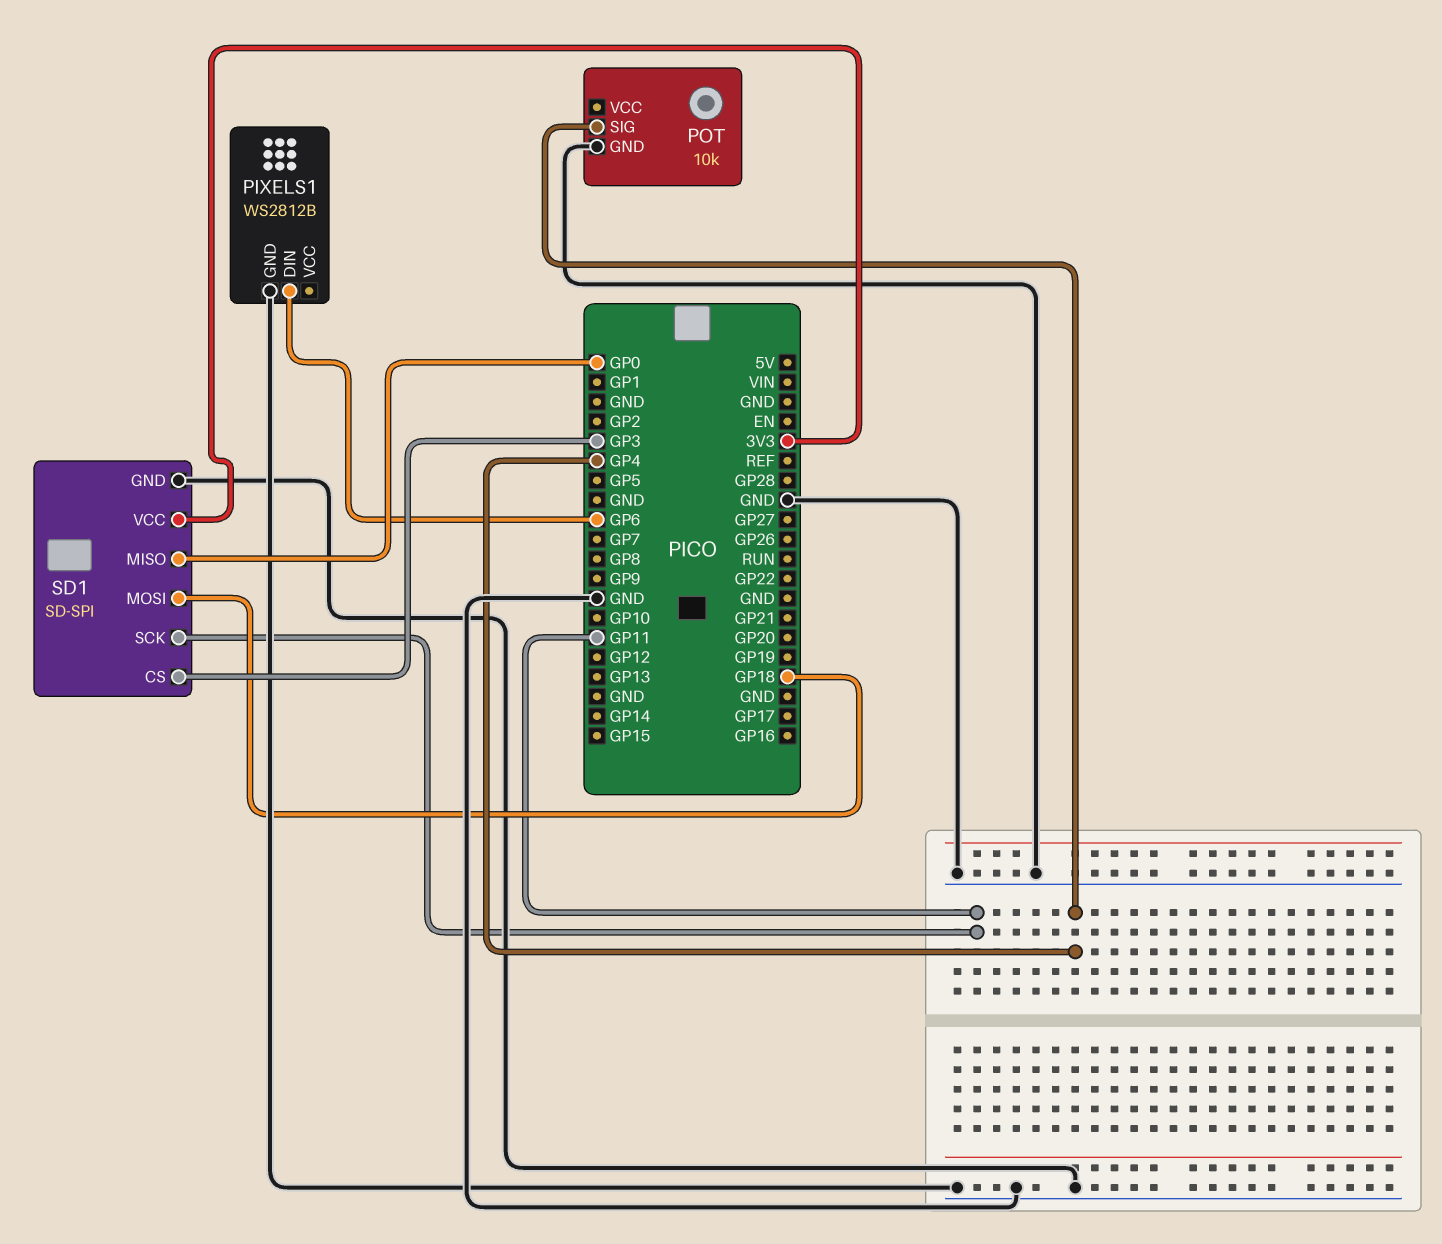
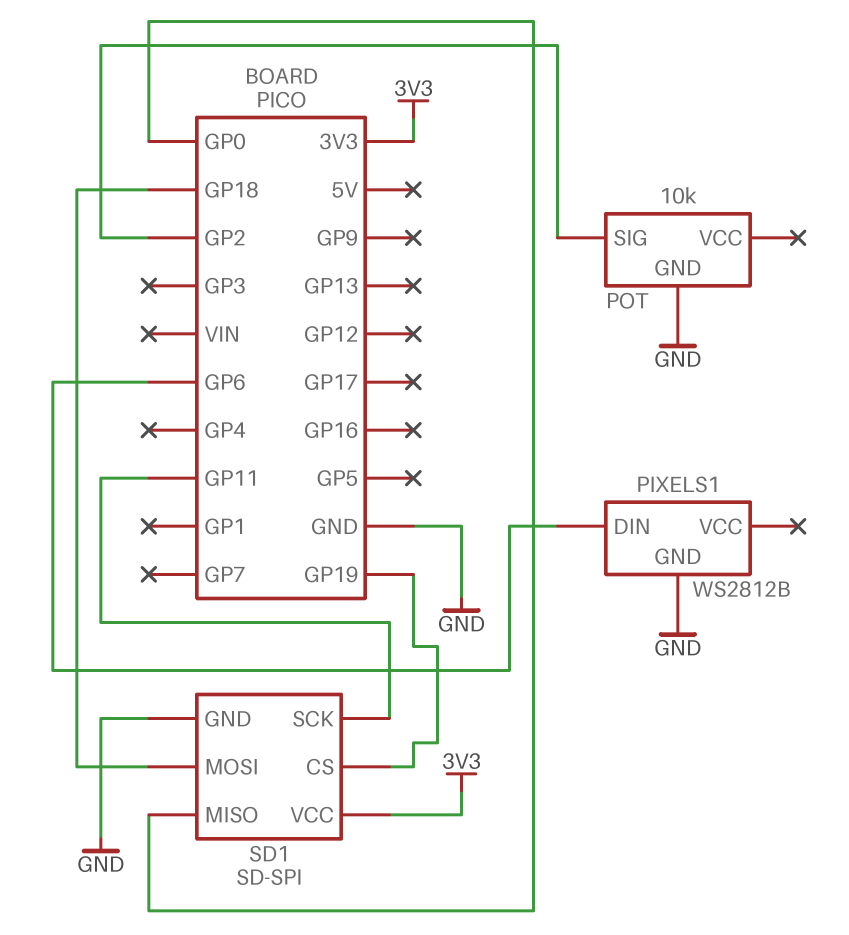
POT pin SIG: GP4 -> GP2
SD1 pin CS: GP3 -> GP19

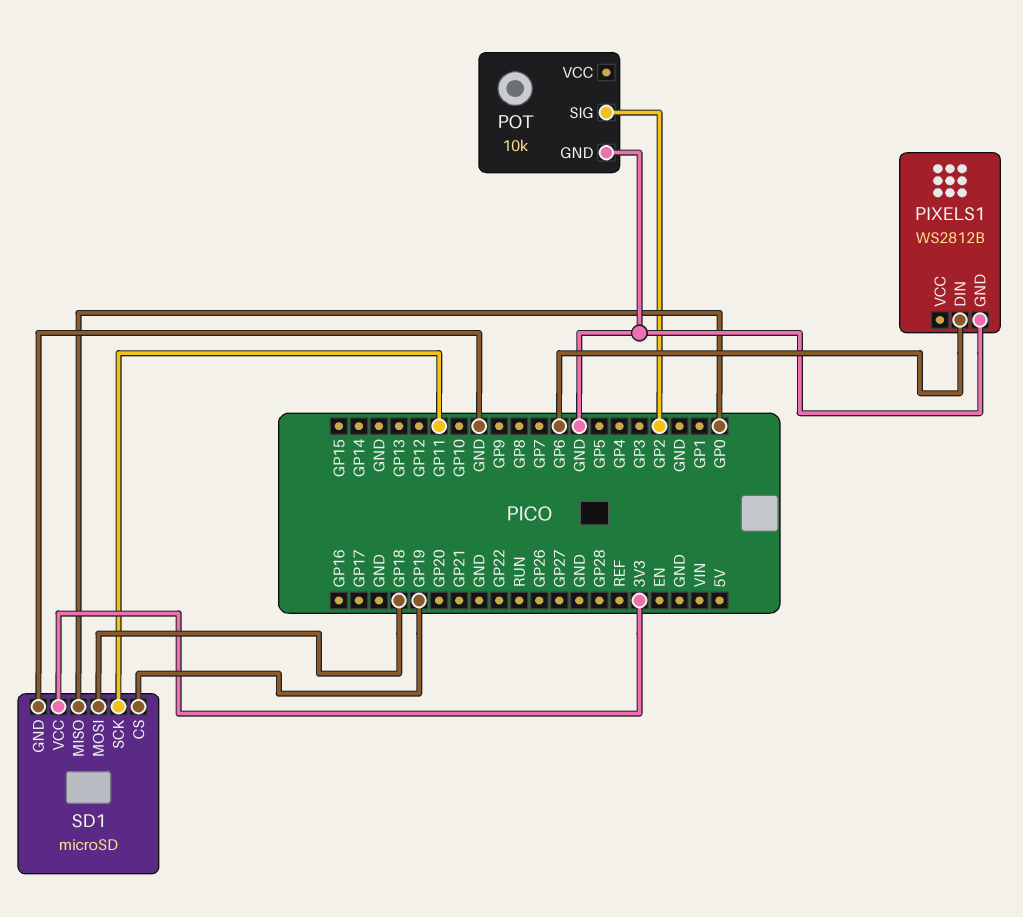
SD1: SD-SPI -> microSD

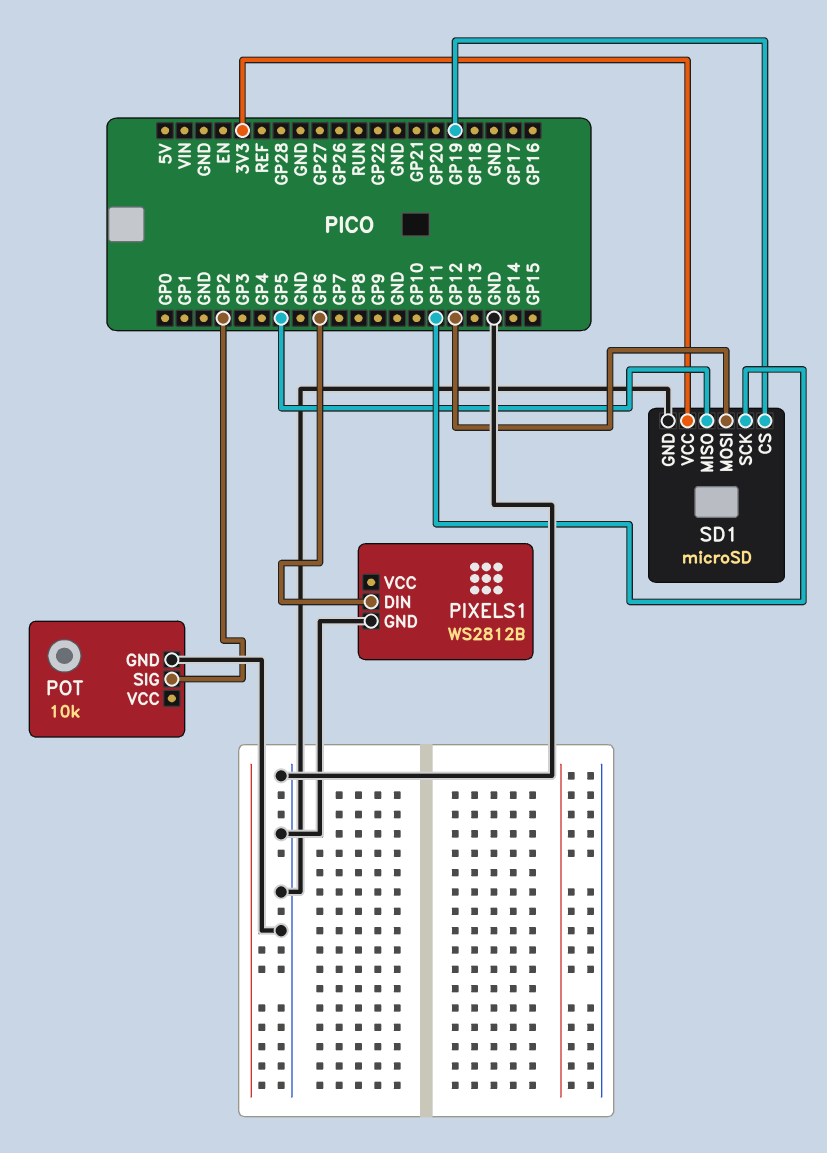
SD1 pin MISO: GP0 -> GP5
SD1 pin MOSI: GP18 -> GP12

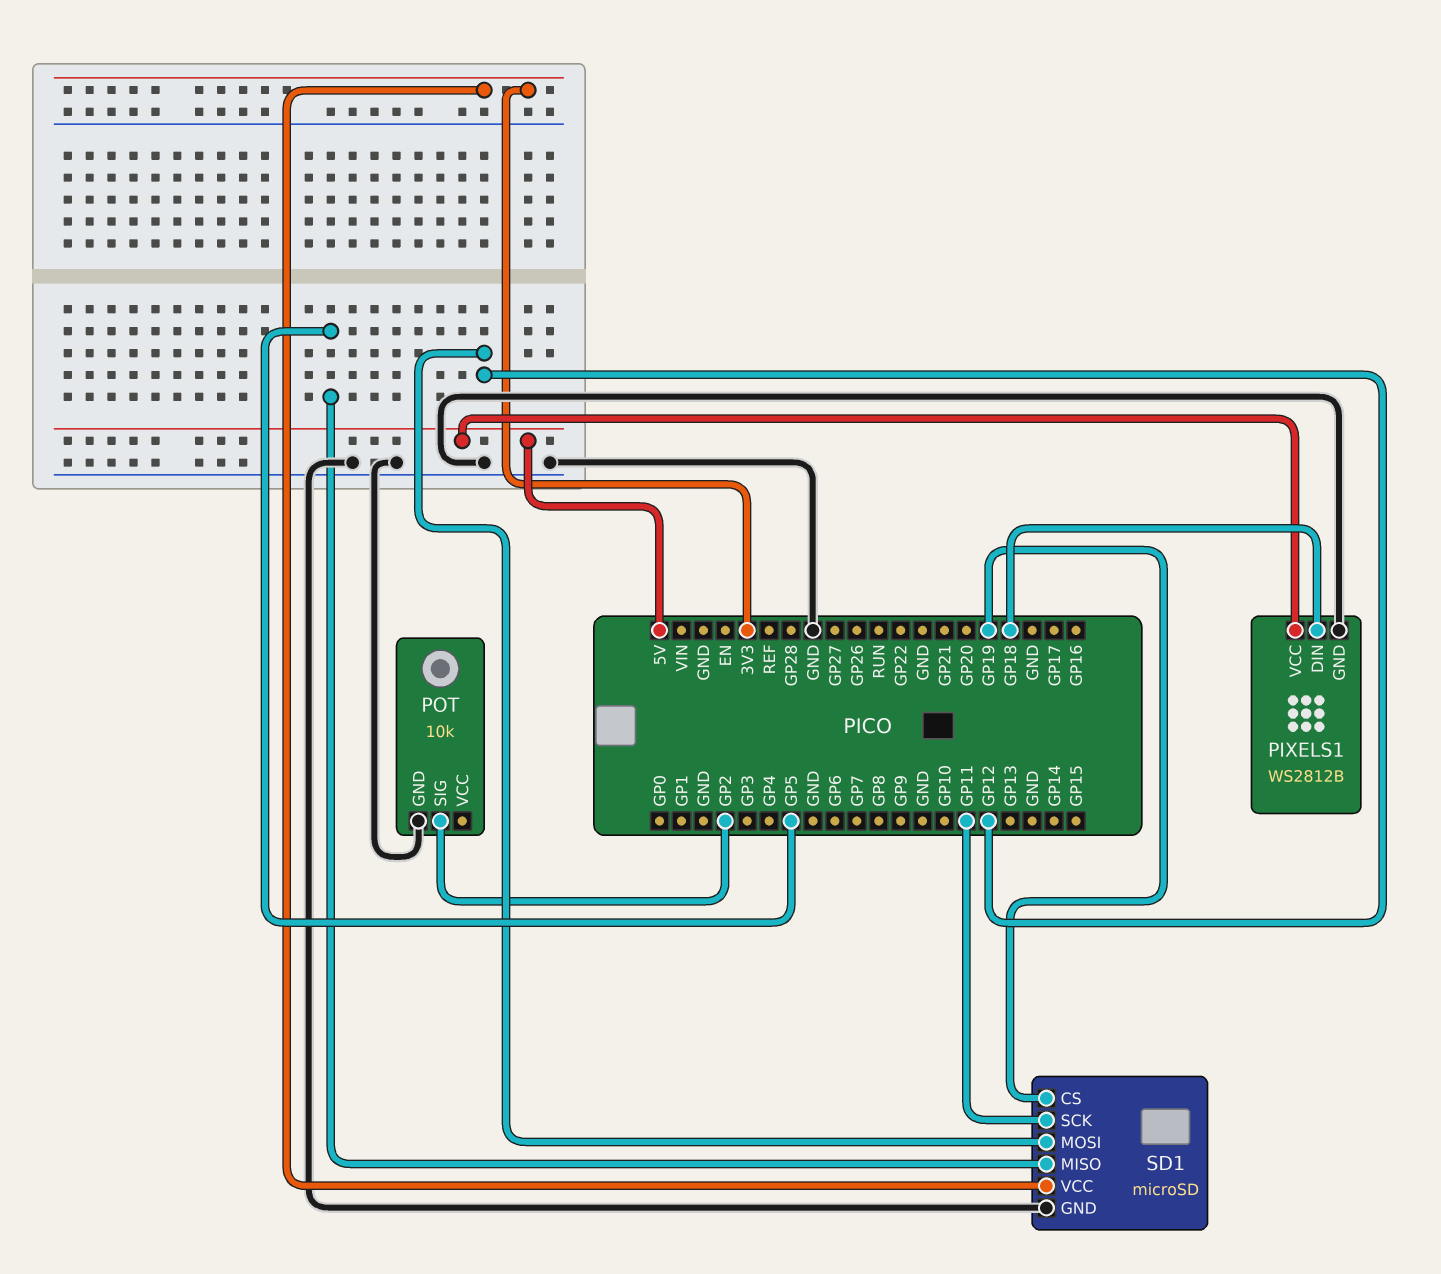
PIXELS1 pin DIN: GP6 -> GP18
PIXELS1 pin VCC: none -> 5V

